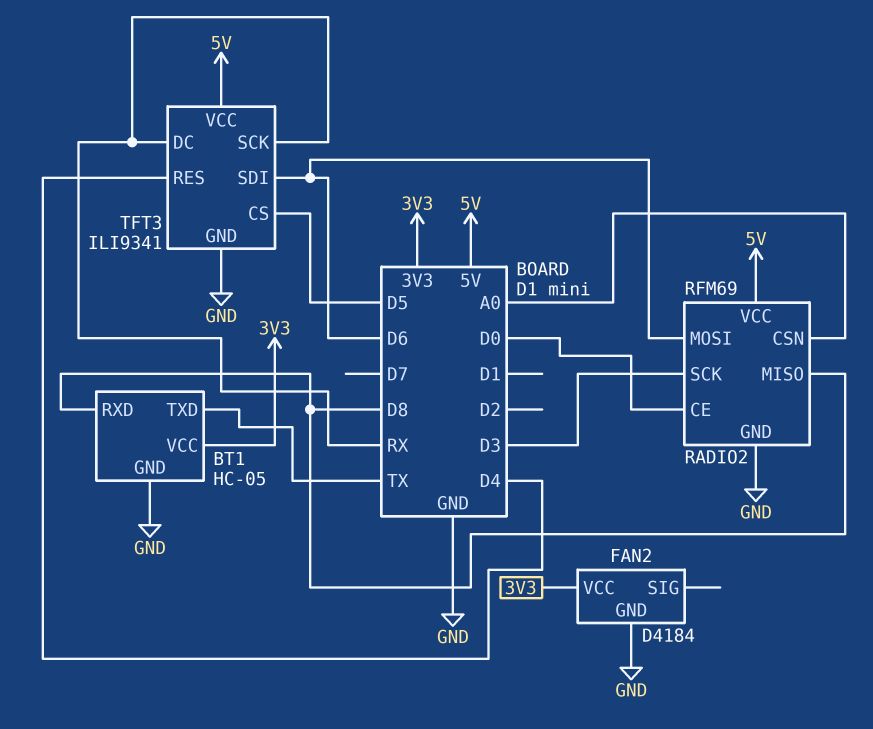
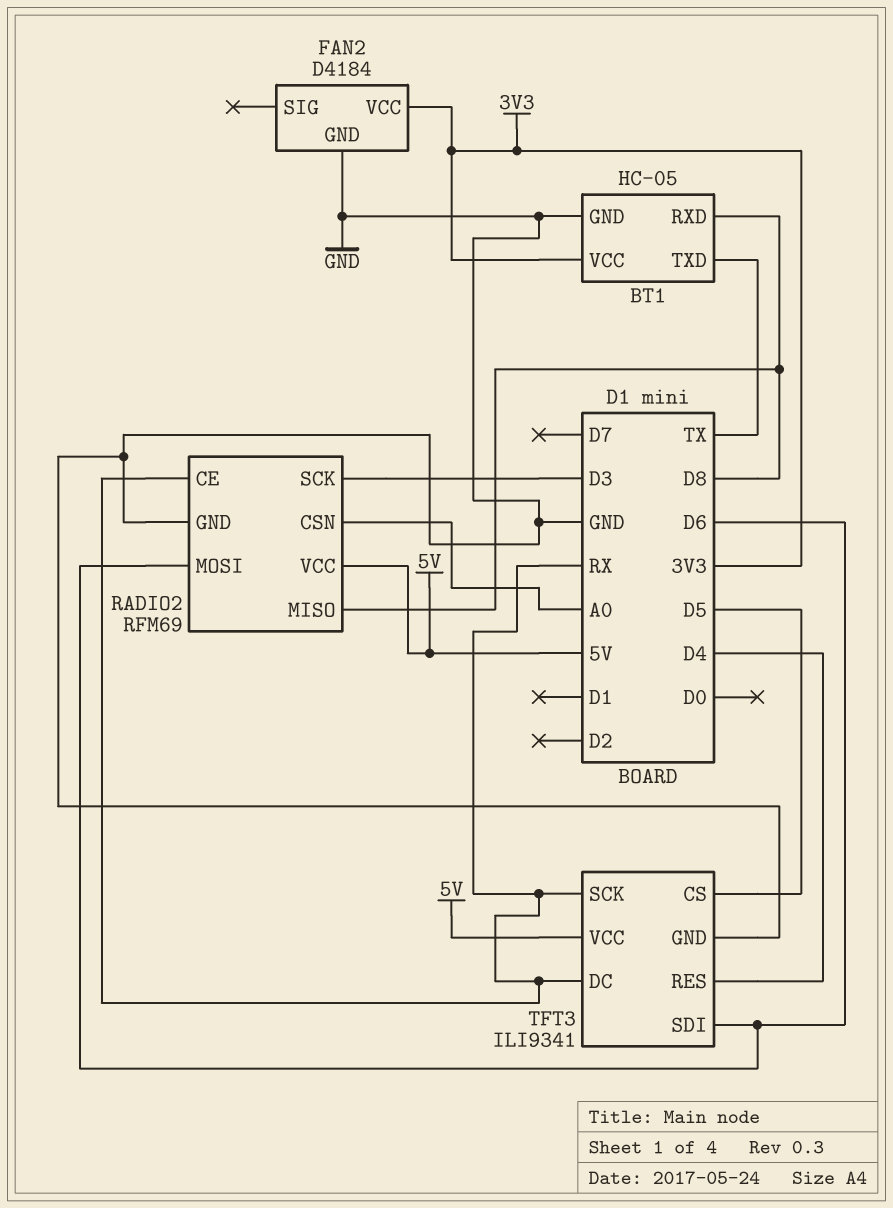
RADIO2 pin CE: D0 -> RX

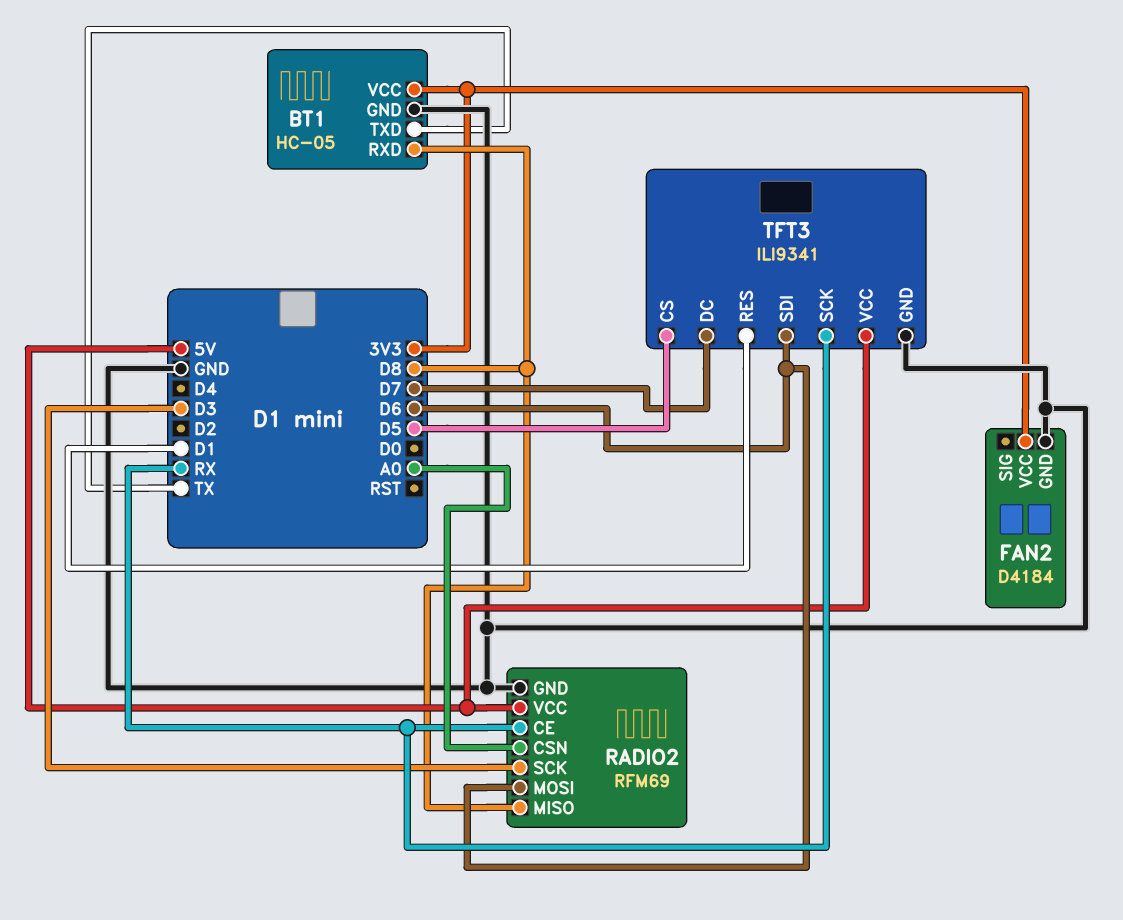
TFT3 pin DC: RX -> D7
TFT3 pin RES: D4 -> D1

